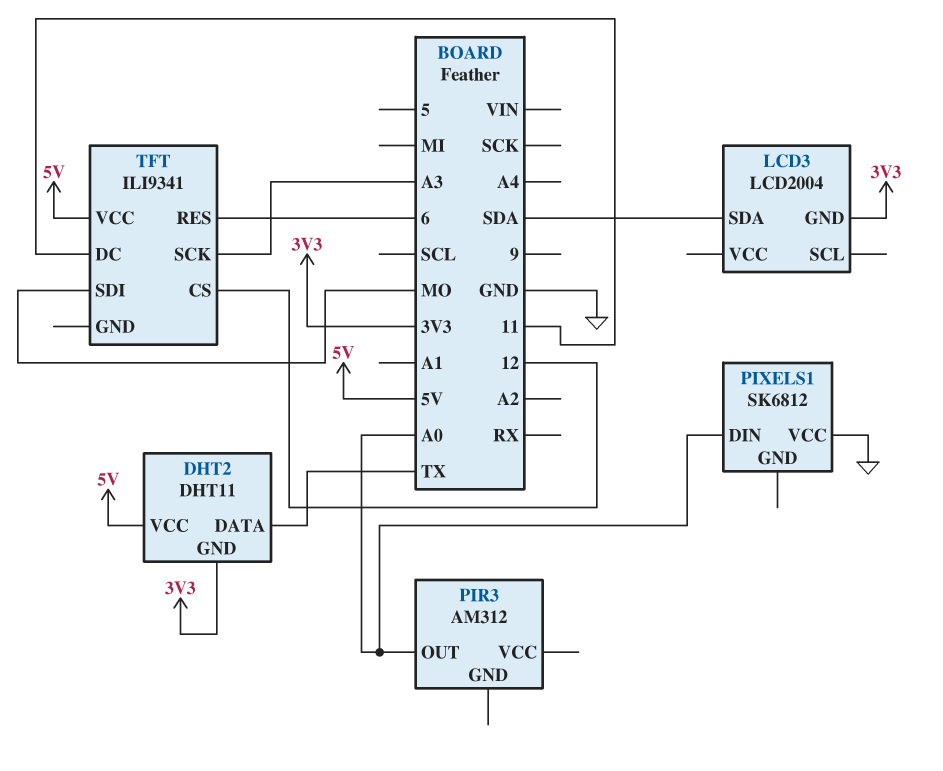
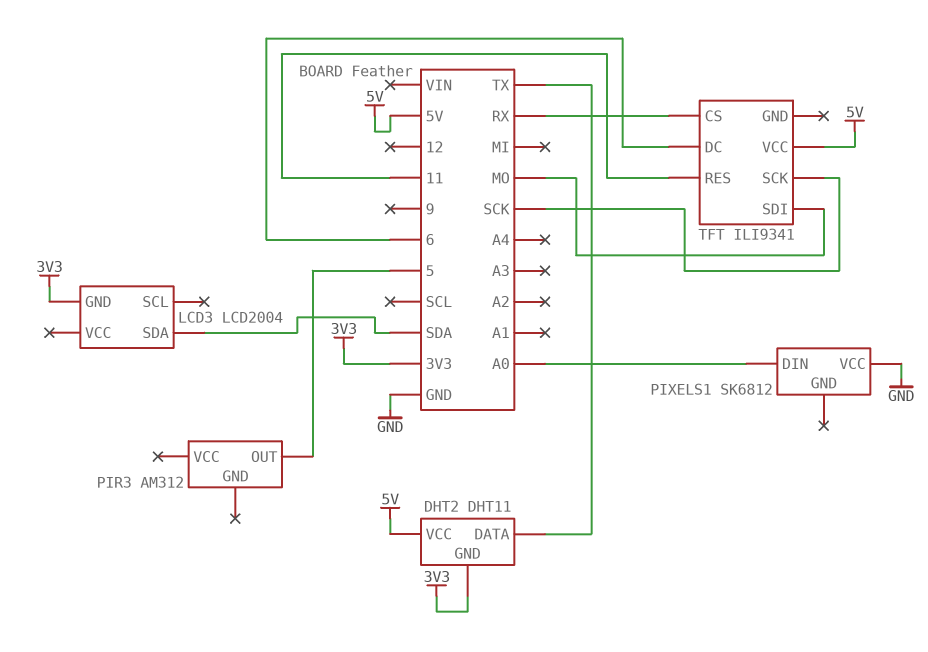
PIR3 pin OUT: A0 -> 5
TFT pin CS: 12 -> RX
TFT pin DC: 11 -> 6
TFT pin RES: 6 -> 11
TFT pin SCK: A3 -> SCK

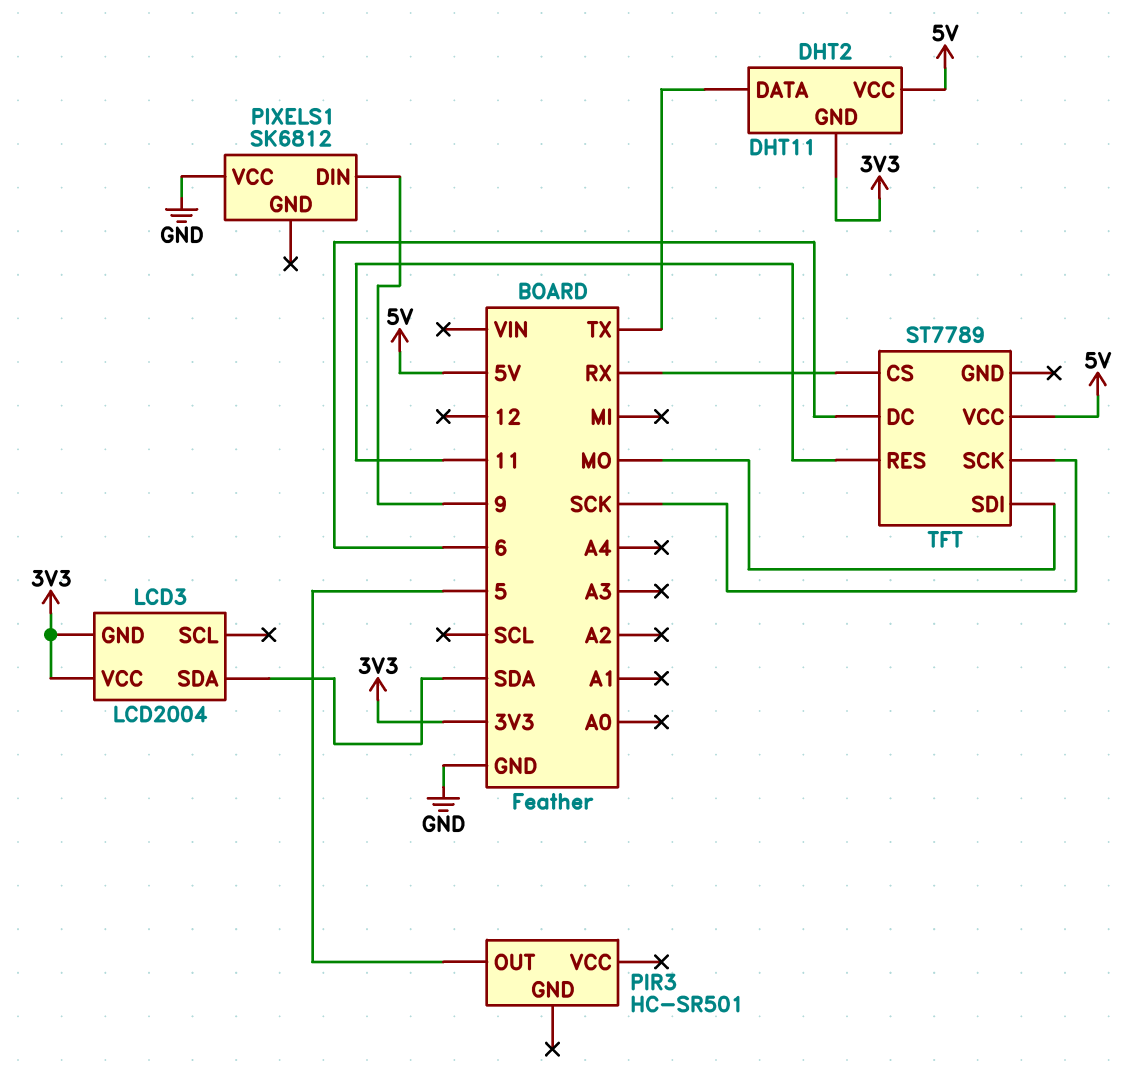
LCD3 pin VCC: none -> 3V3
PIR3: AM312 -> HC-SR501
PIXELS1 pin DIN: A0 -> 9
TFT: ILI9341 -> ST7789

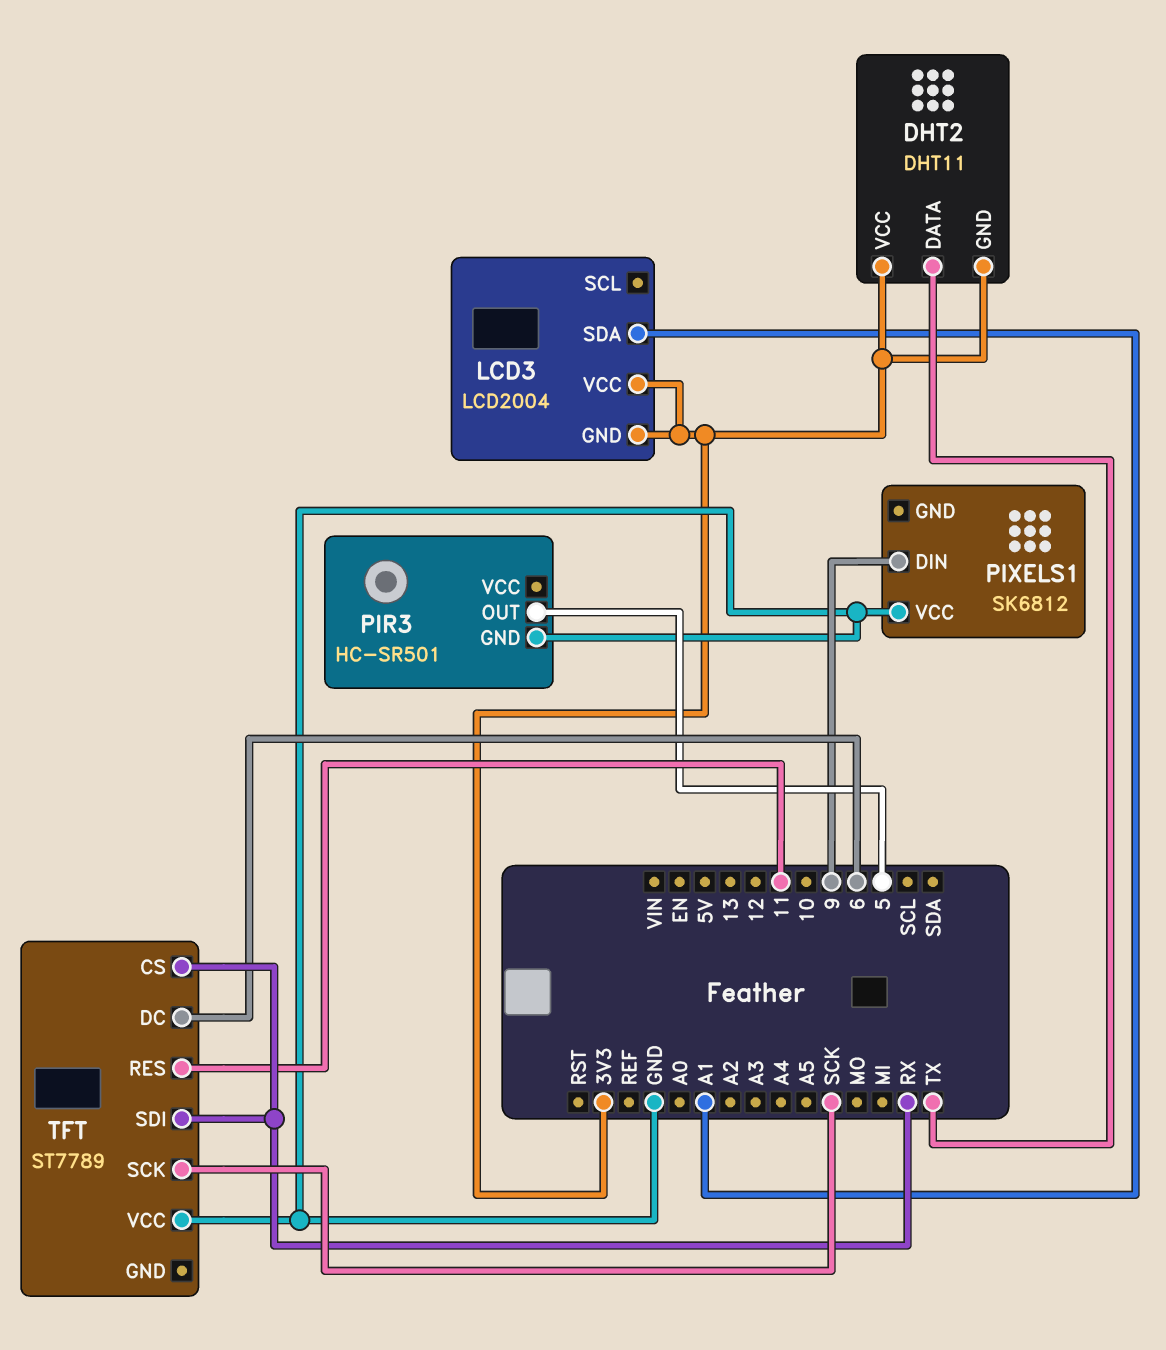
DHT2 pin VCC: 5V -> 3V3
LCD3 pin SDA: SDA -> A1
PIR3 pin GND: none -> GND
TFT pin SDI: MO -> RX
TFT pin VCC: 5V -> GND

